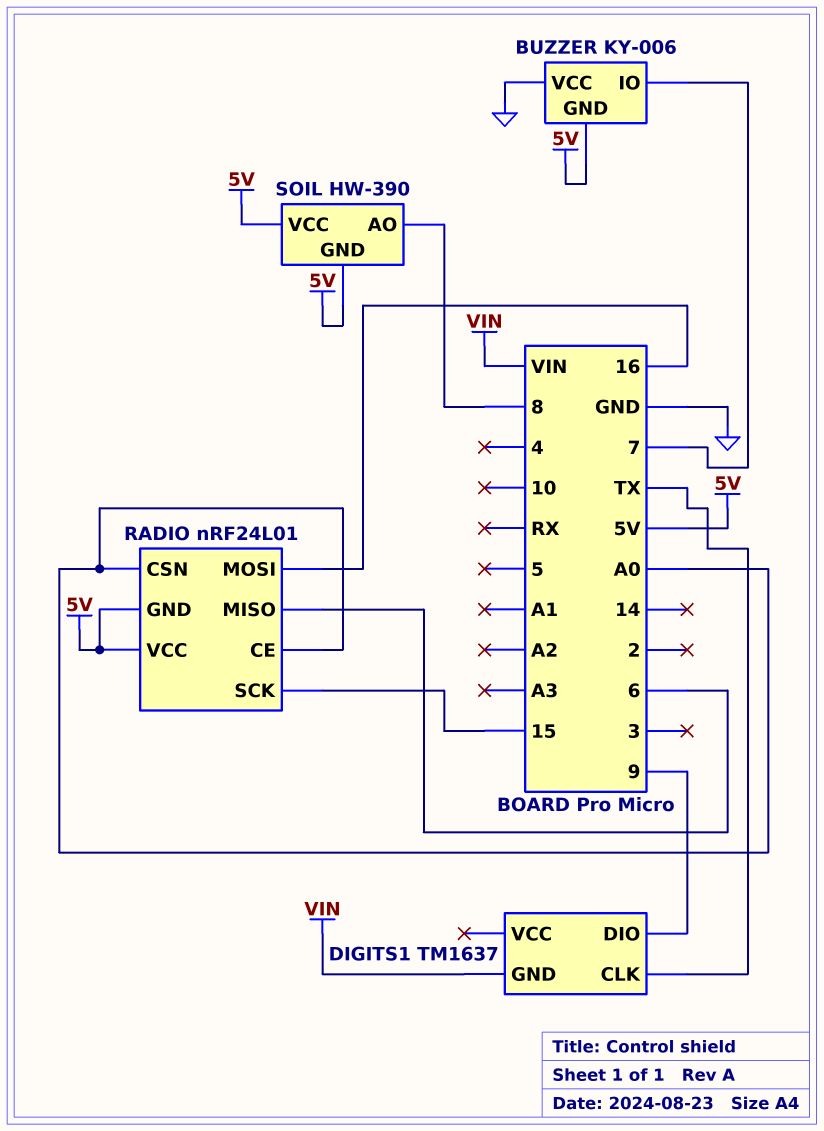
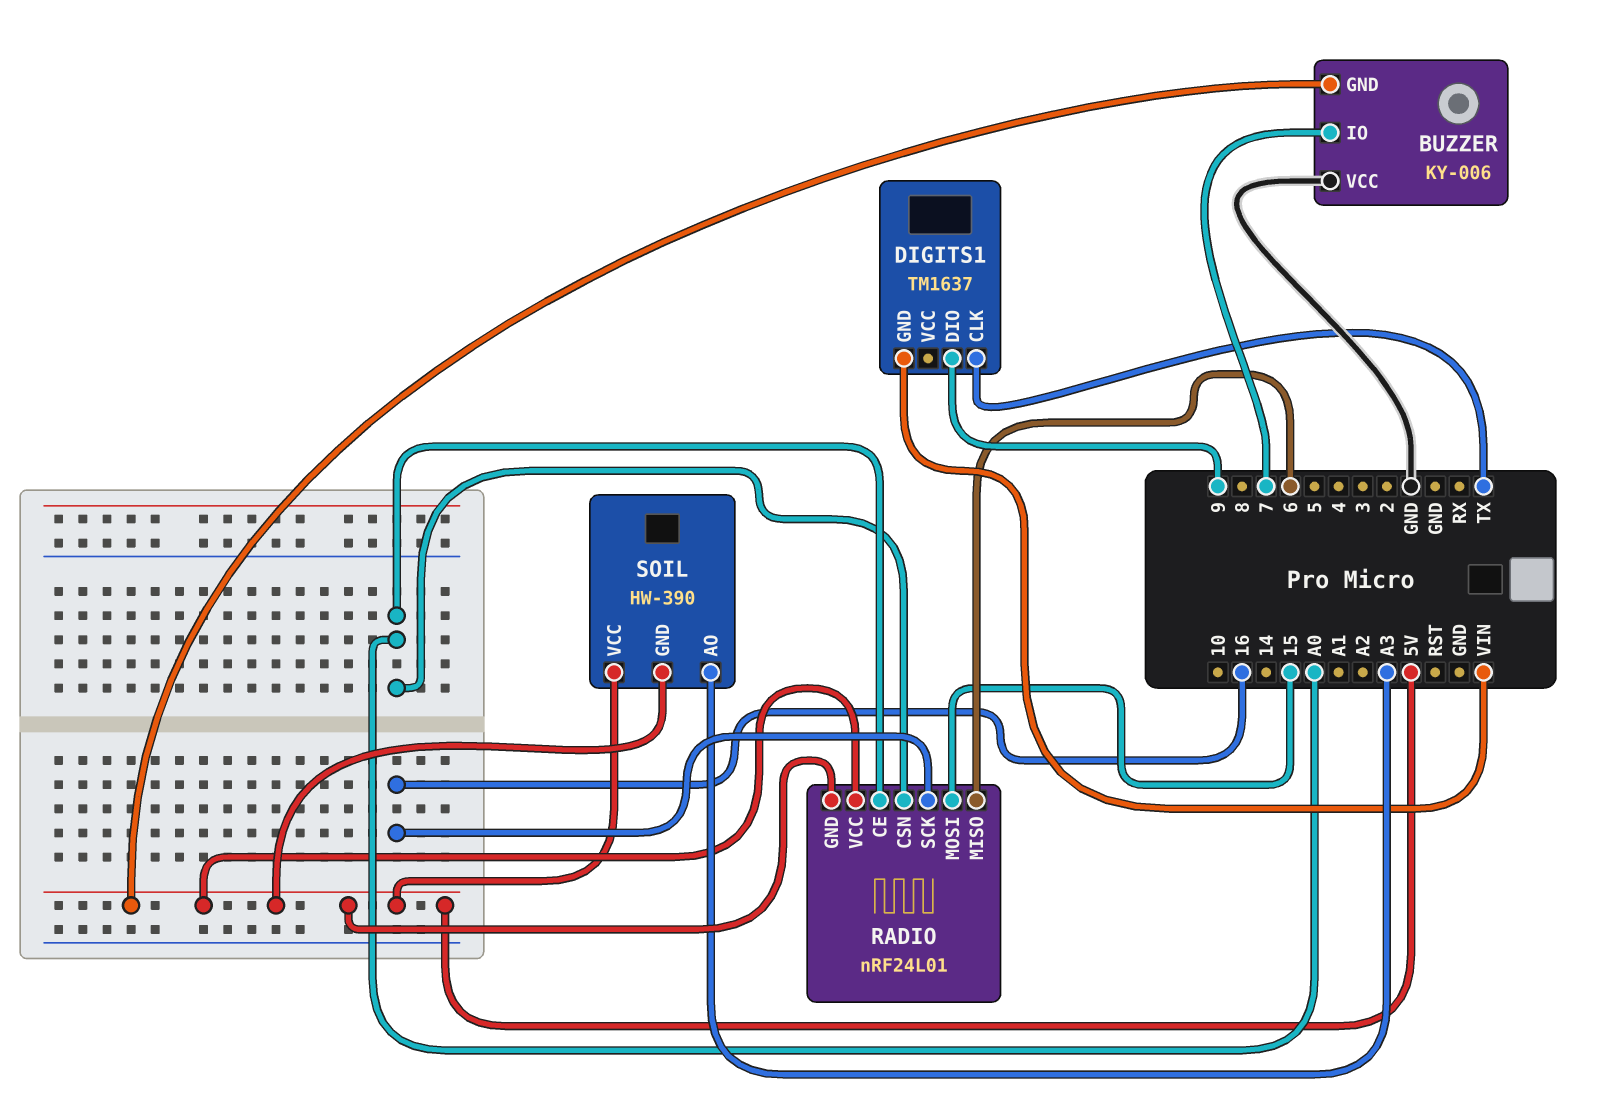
RADIO pin MOSI: 16 -> 15
RADIO pin SCK: 15 -> 16
SOIL pin AO: 8 -> A3

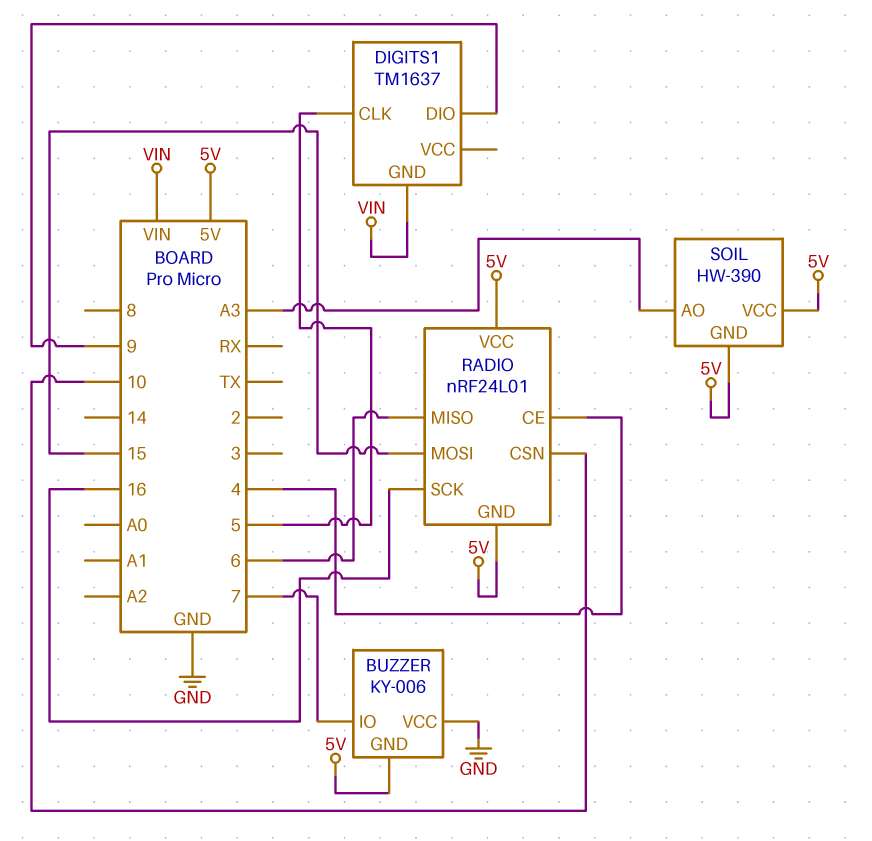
DIGITS1 pin CLK: TX -> 5
RADIO pin CE: A0 -> 4
RADIO pin CSN: A0 -> 10

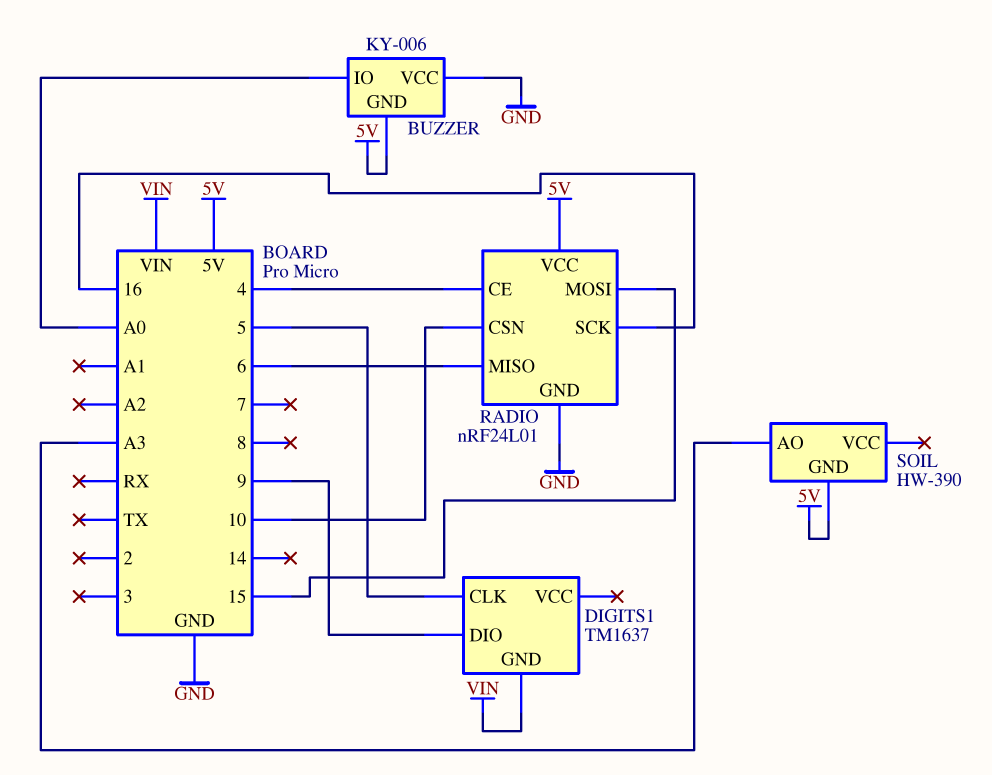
BUZZER pin IO: 7 -> A0
RADIO pin GND: 5V -> GND
SOIL pin VCC: 5V -> none

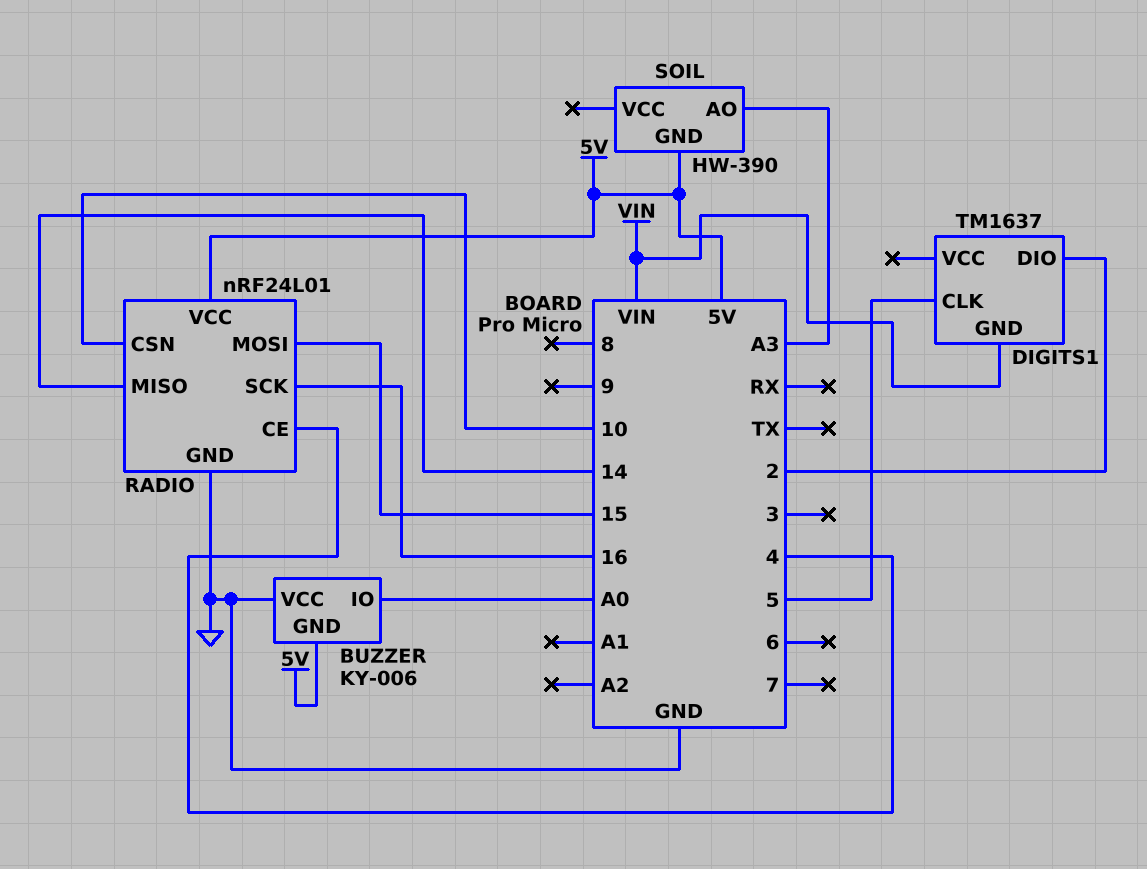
DIGITS1 pin DIO: 9 -> 2
RADIO pin MISO: 6 -> 14

